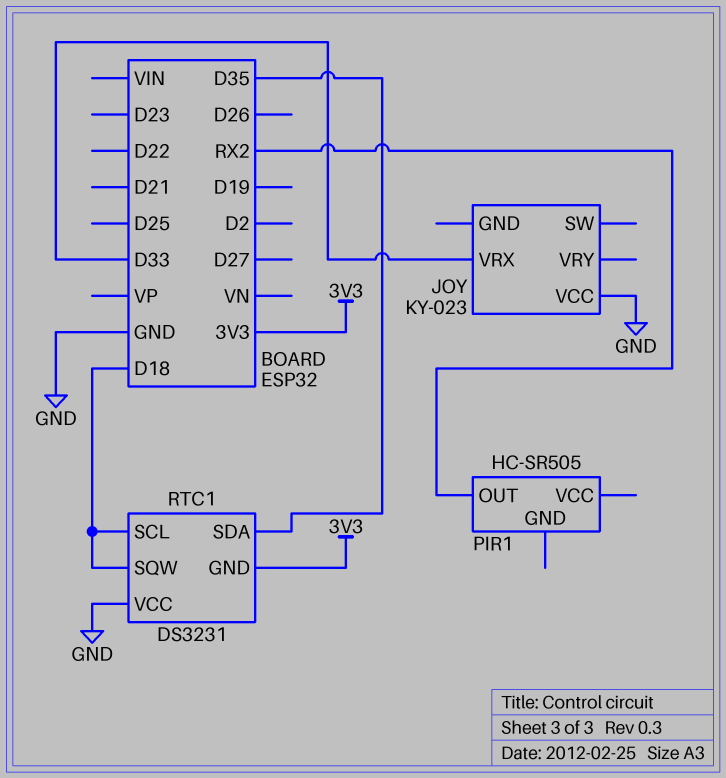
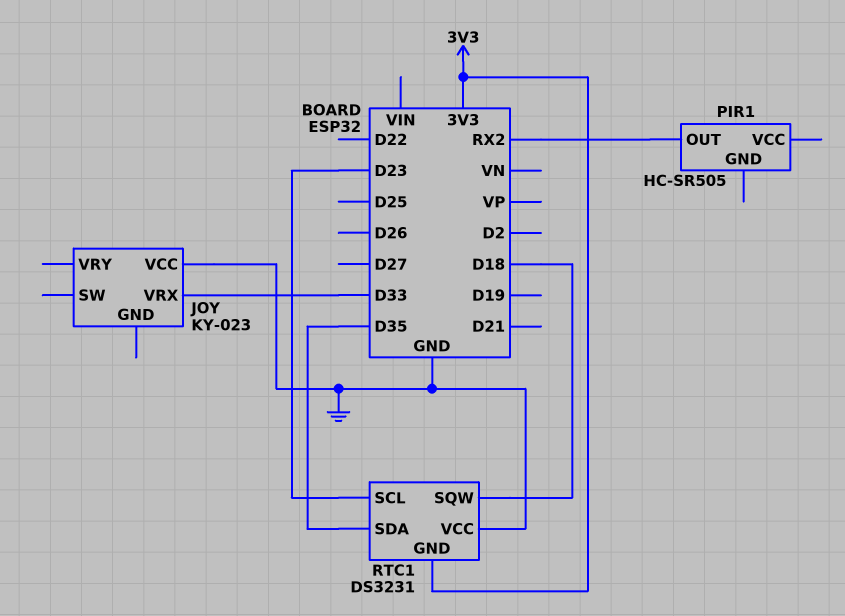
RTC1 pin SCL: D18 -> D23

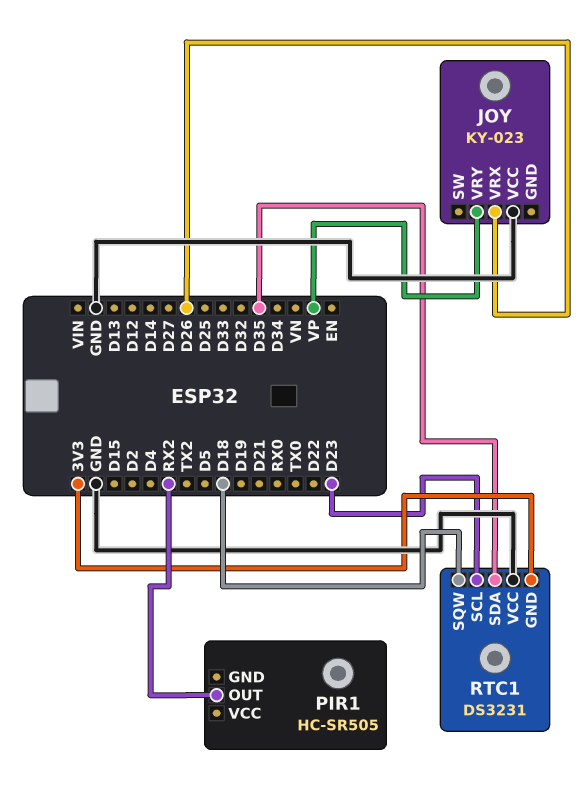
JOY pin VRX: D33 -> D26
JOY pin VRY: none -> VP

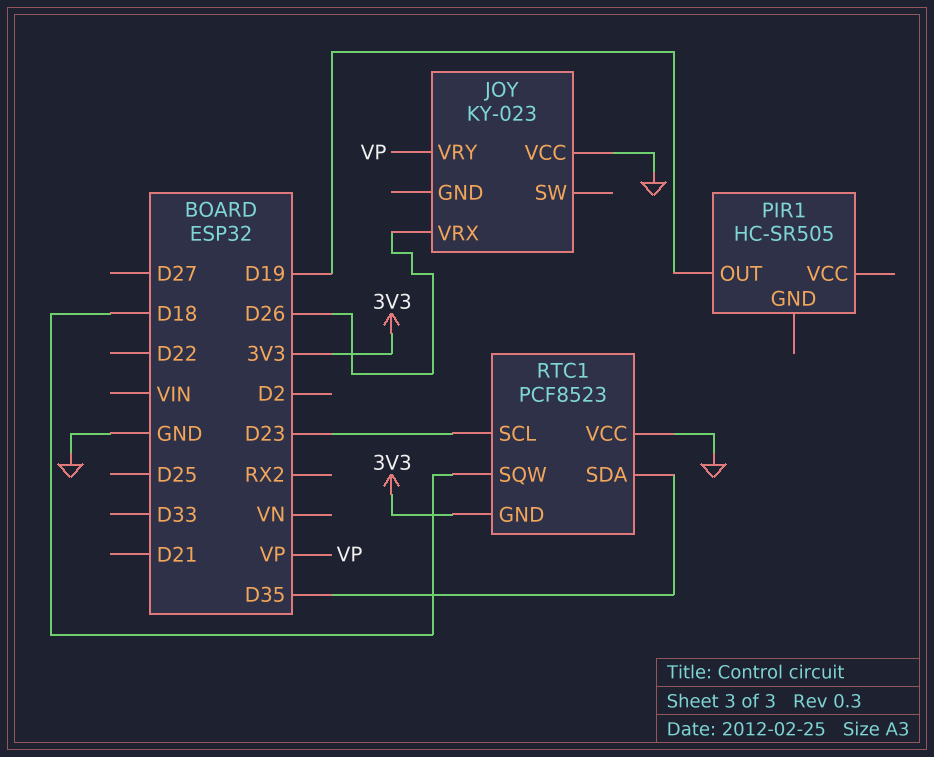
PIR1 pin OUT: RX2 -> D19
RTC1: DS3231 -> PCF8523

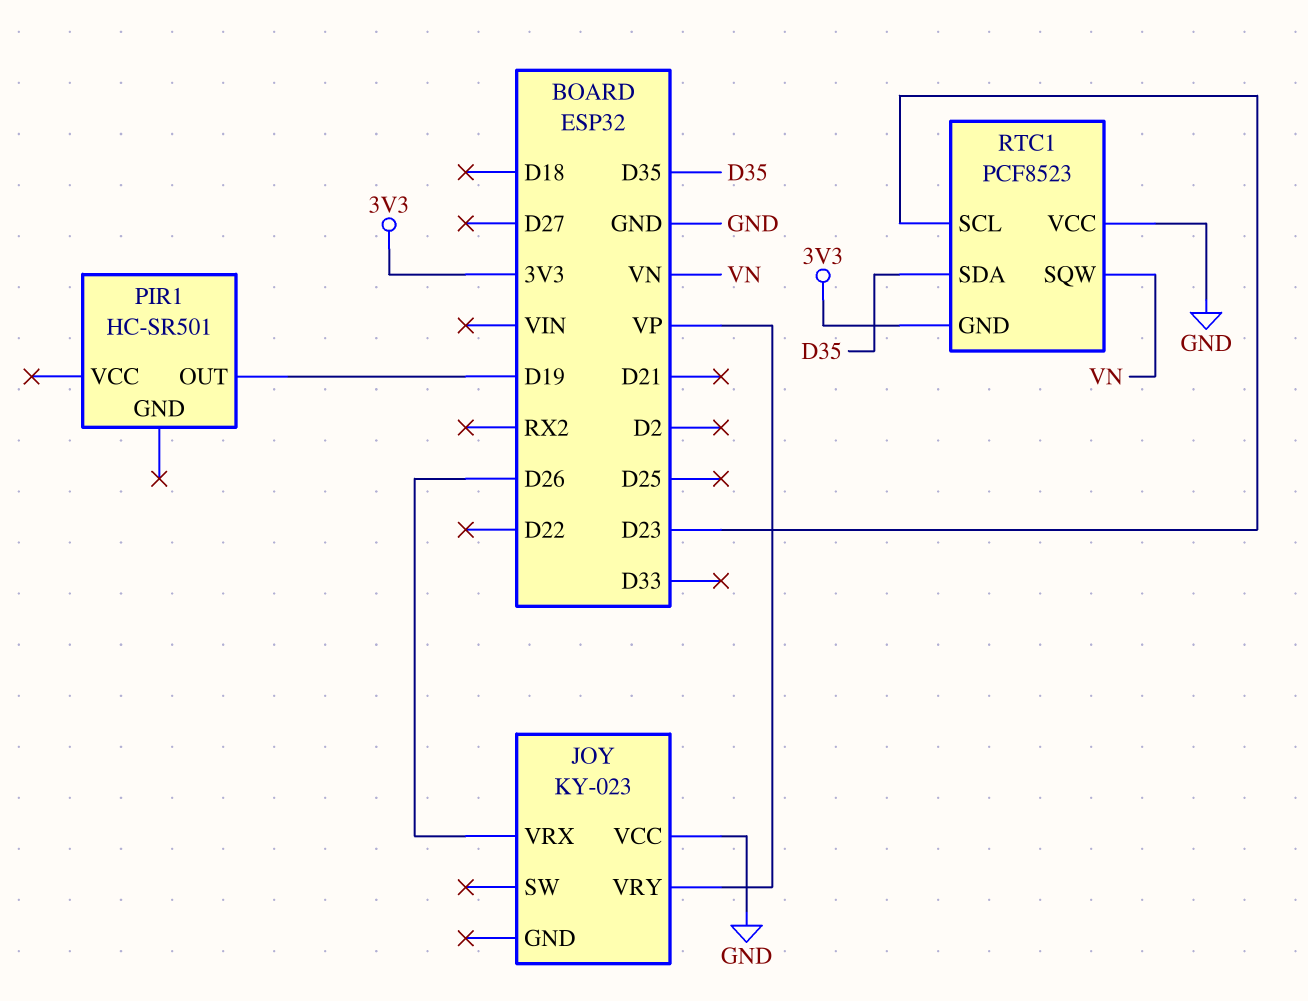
PIR1: HC-SR505 -> HC-SR501
RTC1 pin SQW: D18 -> VN

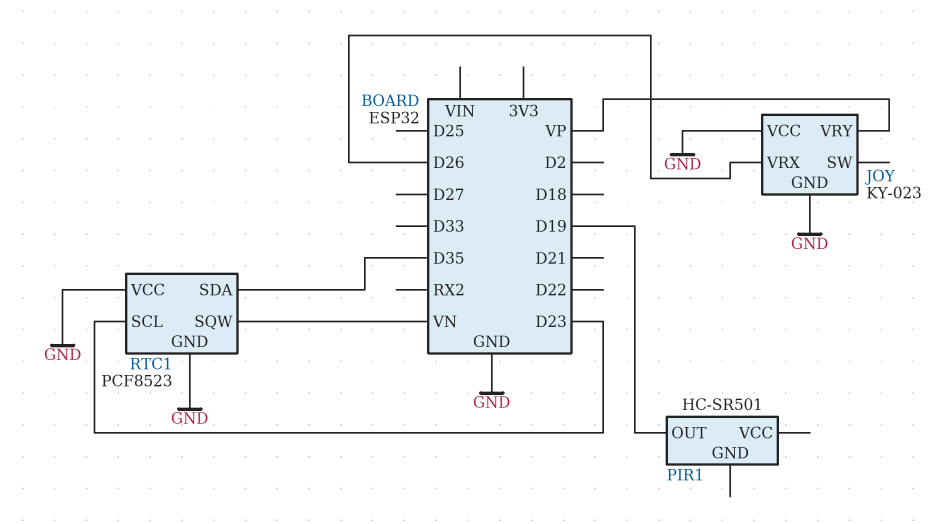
JOY pin GND: none -> GND
RTC1 pin GND: 3V3 -> GND

